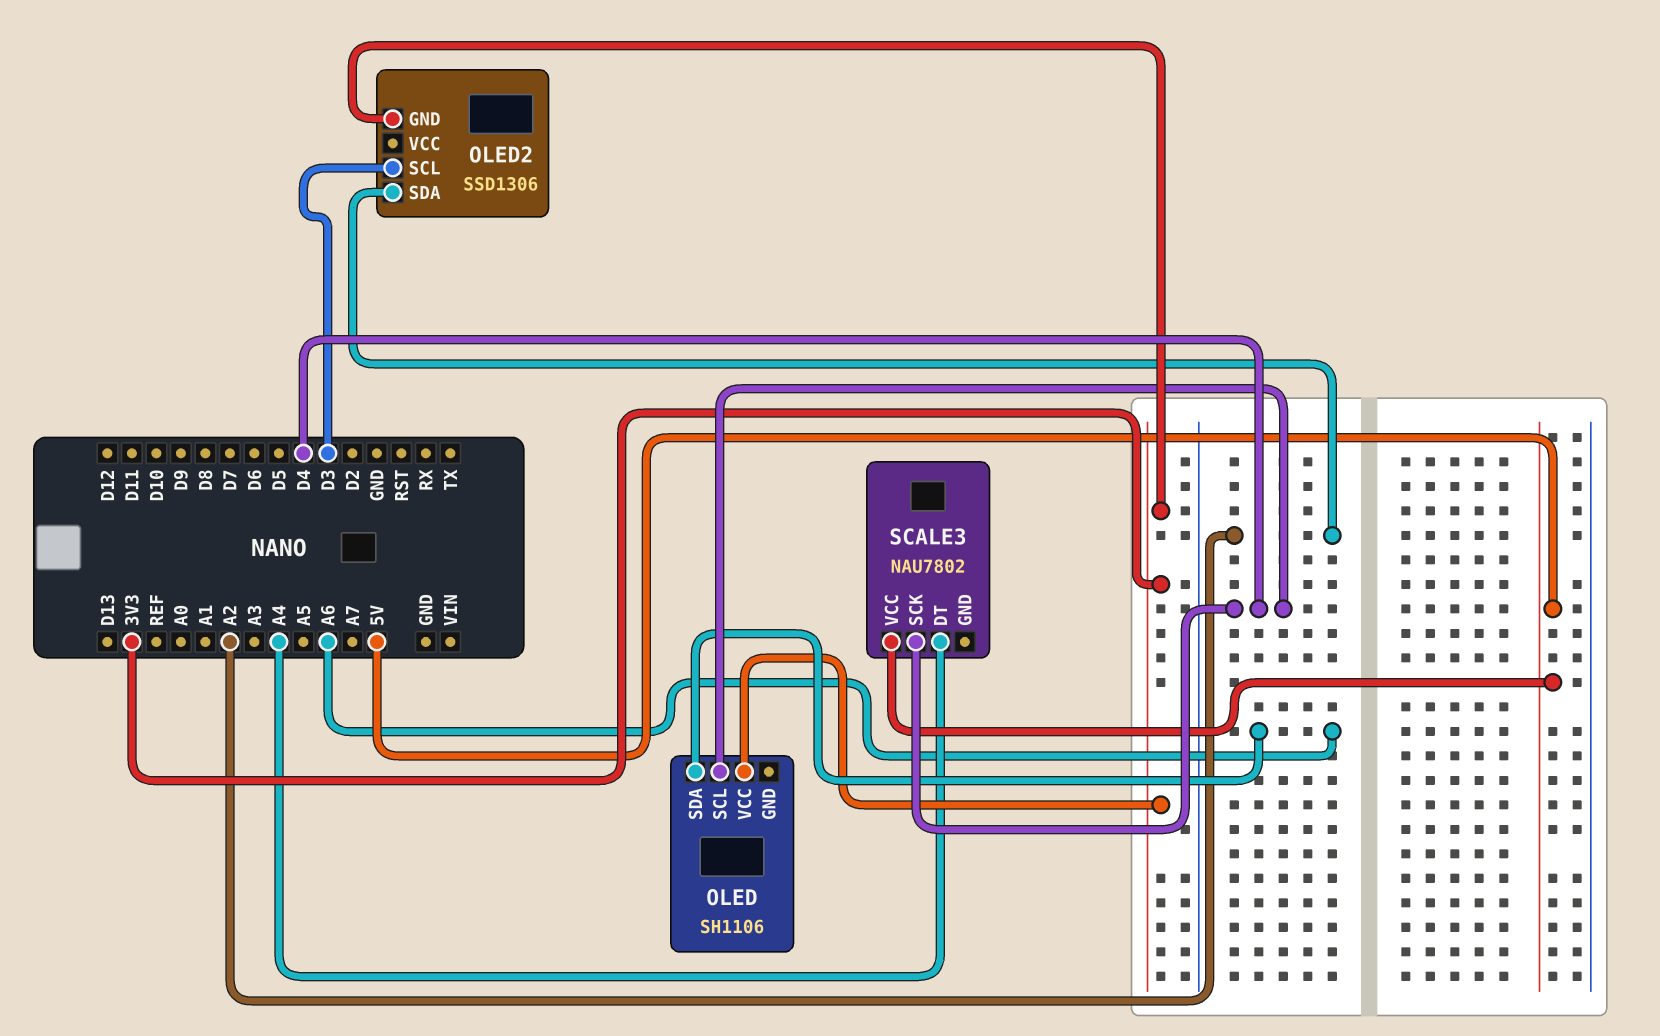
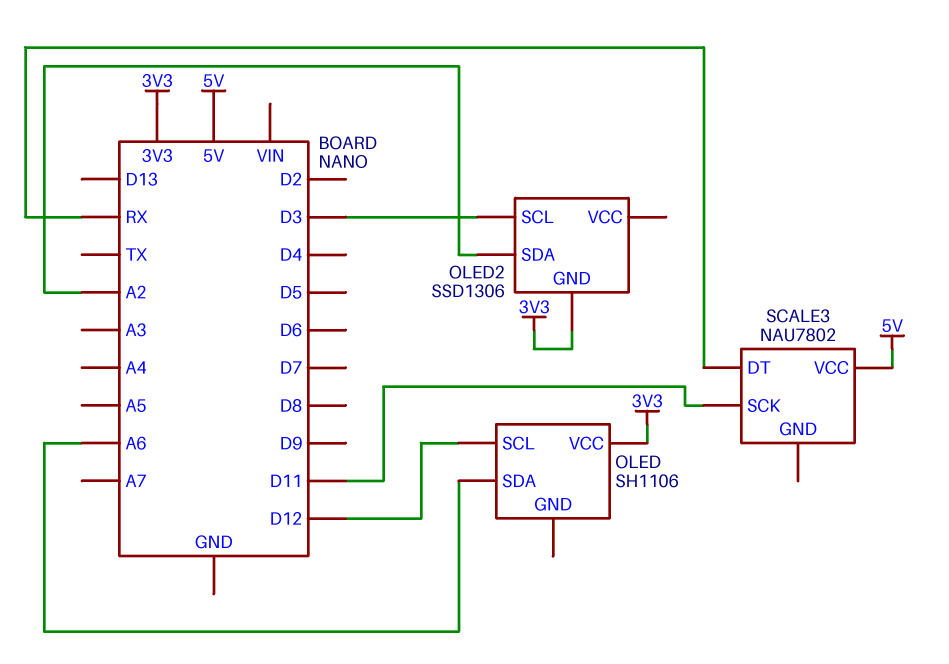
OLED pin SCL: D4 -> D12
SCALE3 pin DT: A4 -> RX
SCALE3 pin SCK: D4 -> D11

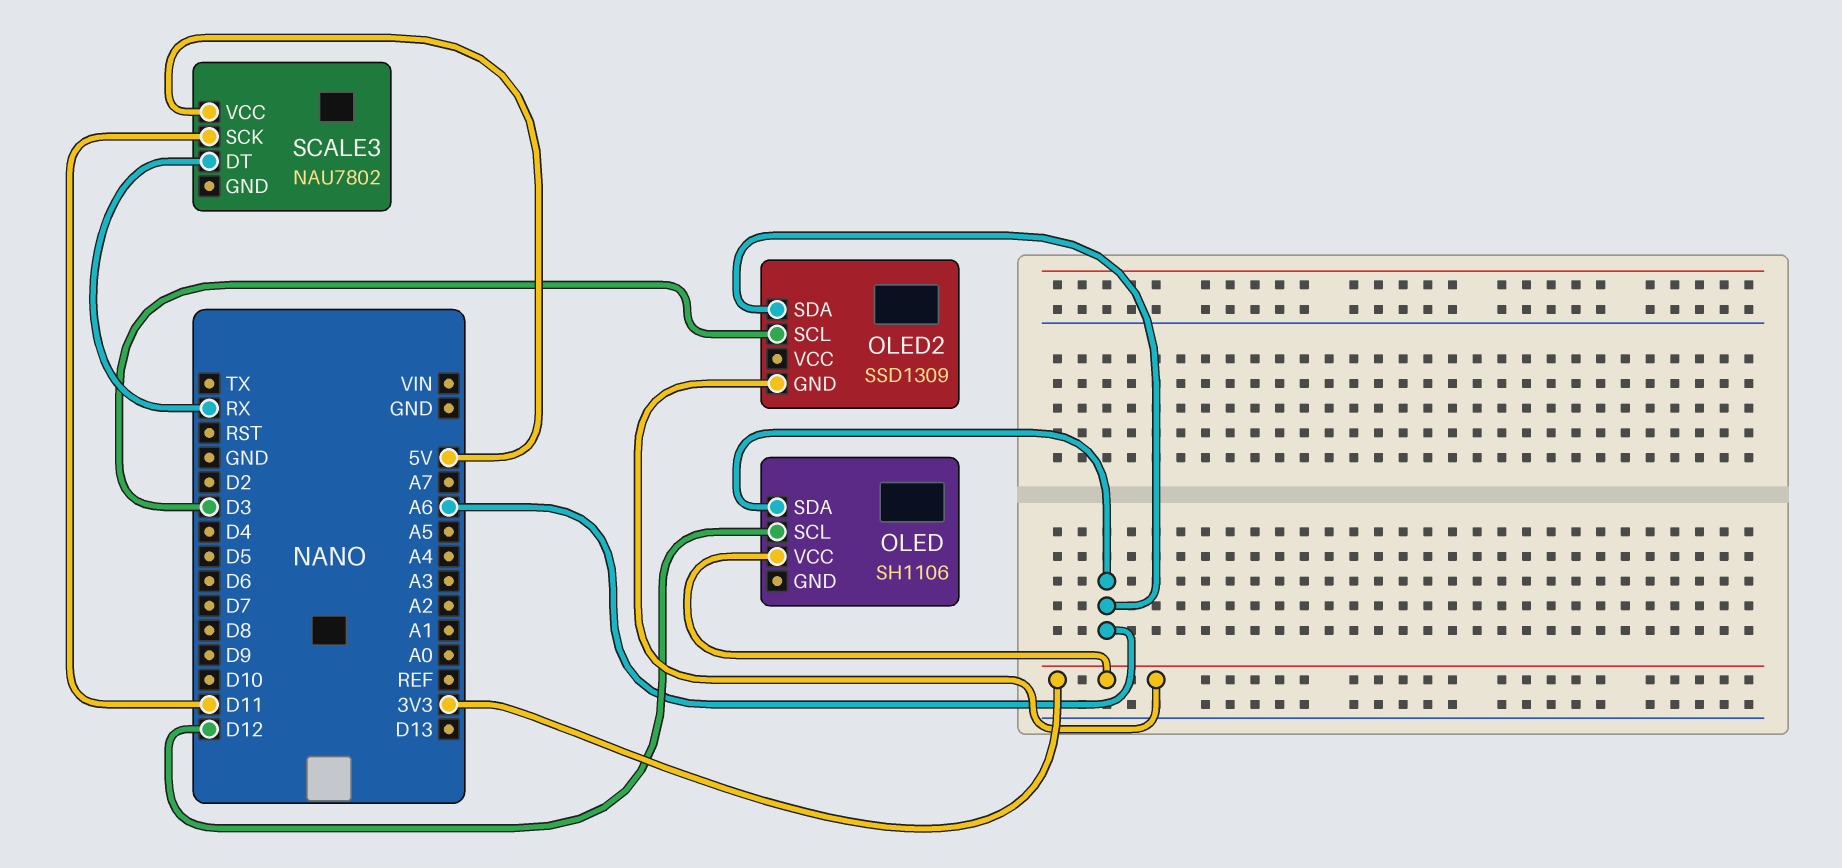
OLED2: SSD1306 -> SSD1309
OLED2 pin SDA: A2 -> A6

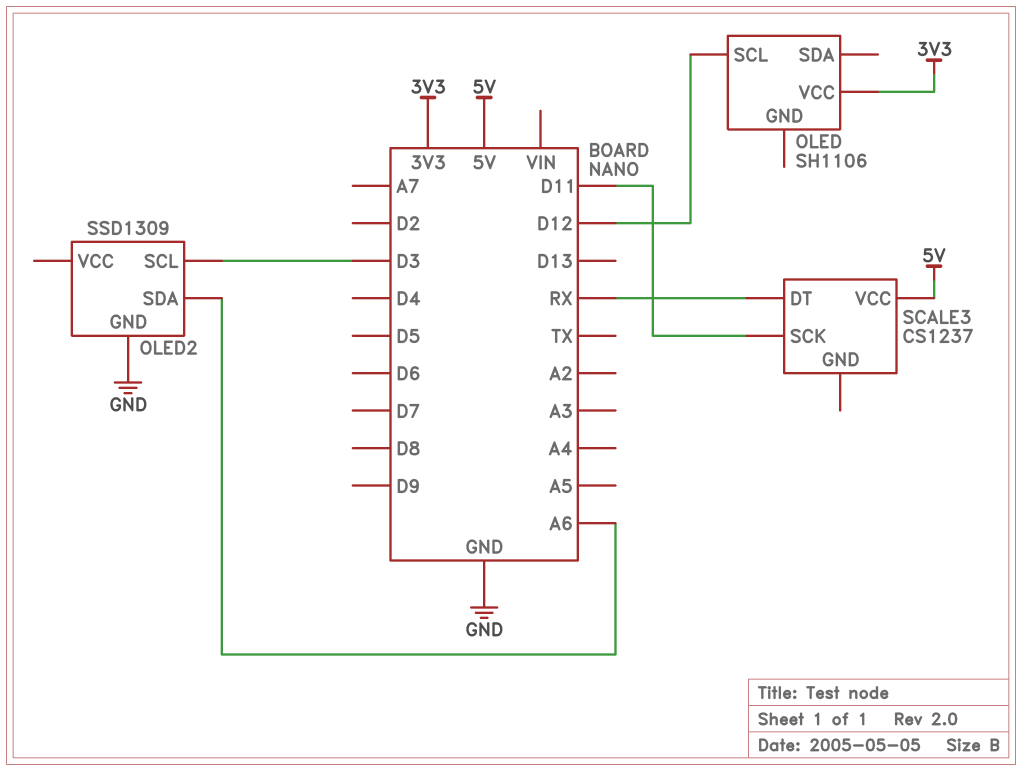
OLED pin SDA: A6 -> none
OLED2 pin GND: 3V3 -> GND
SCALE3: NAU7802 -> CS1237

